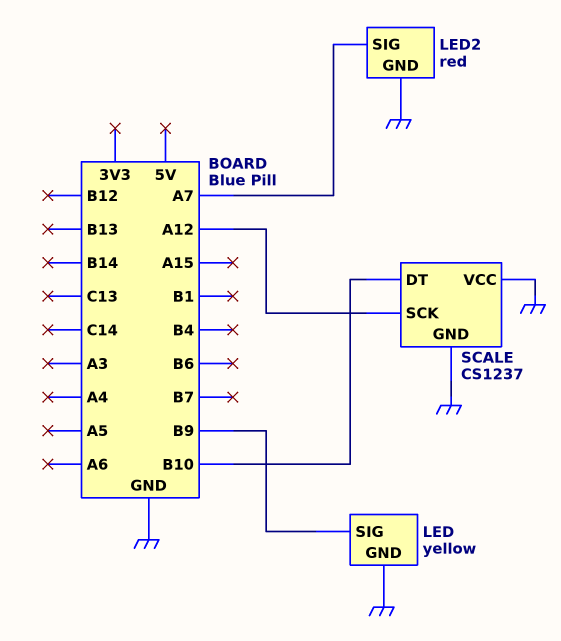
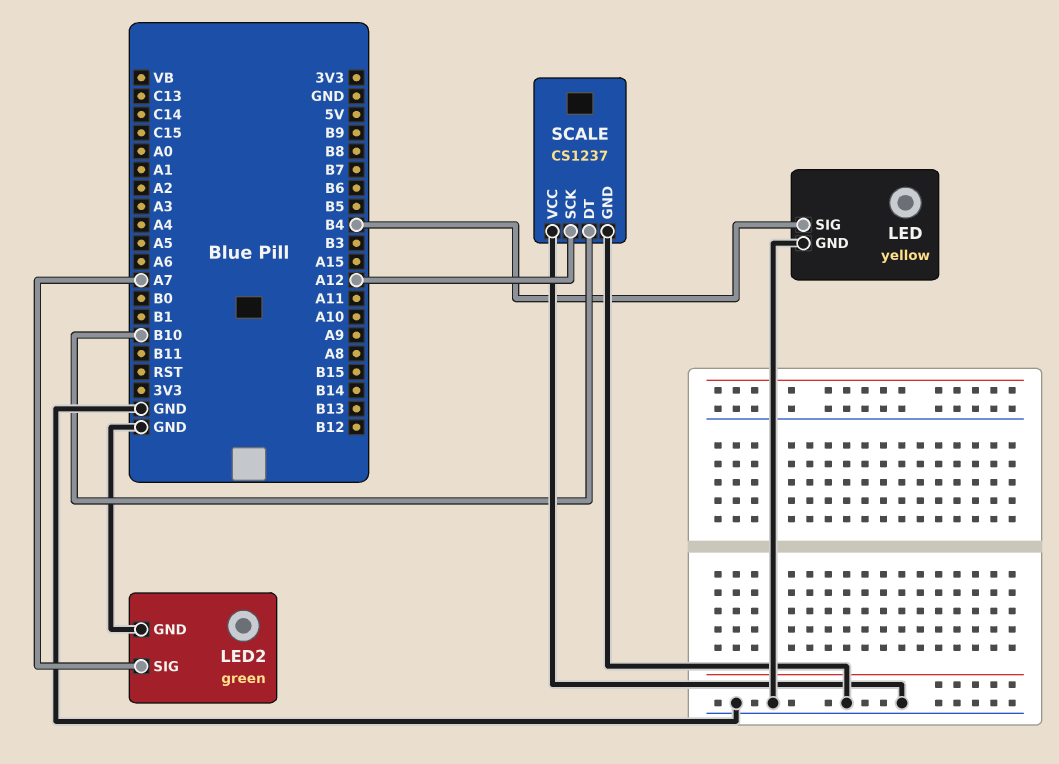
LED pin SIG: B9 -> B4
LED2: red -> green

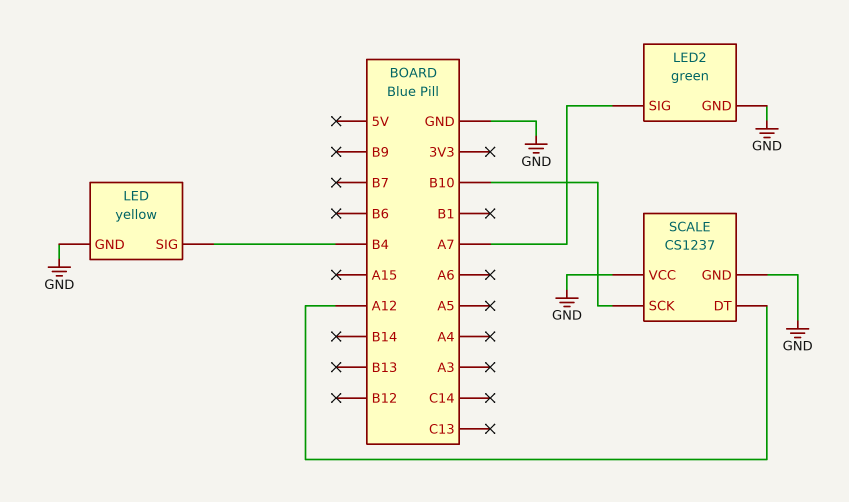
SCALE pin DT: B10 -> A12
SCALE pin SCK: A12 -> B10

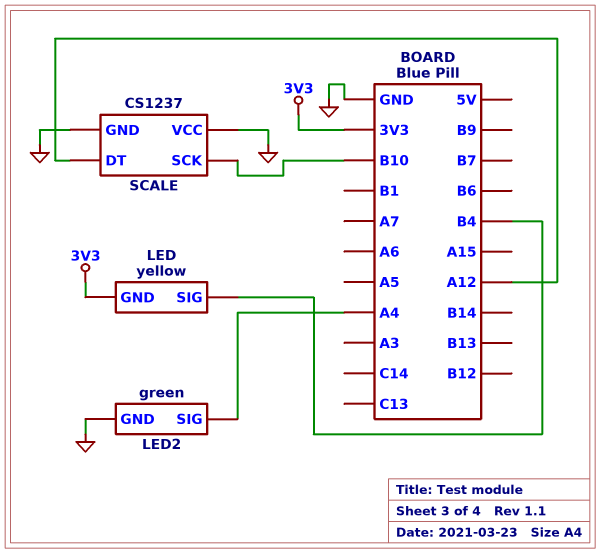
LED pin GND: GND -> 3V3
LED2 pin SIG: A7 -> A4

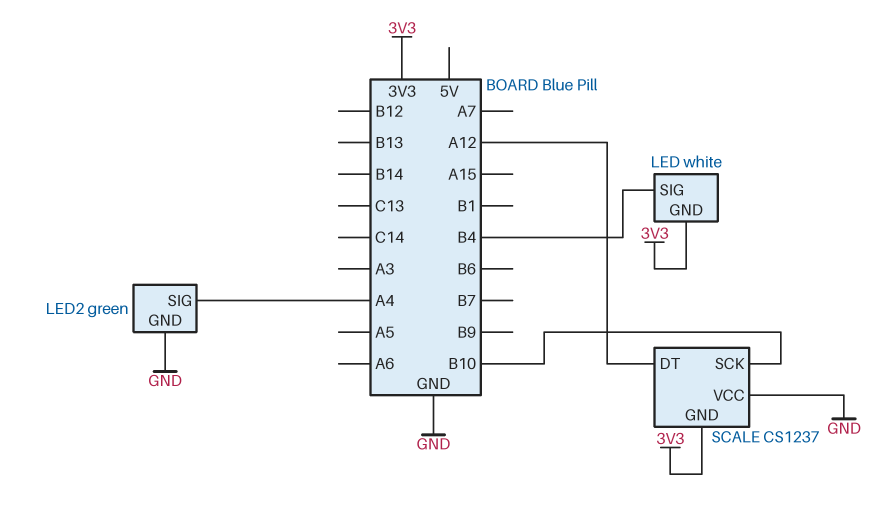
LED: yellow -> white
SCALE pin GND: GND -> 3V3

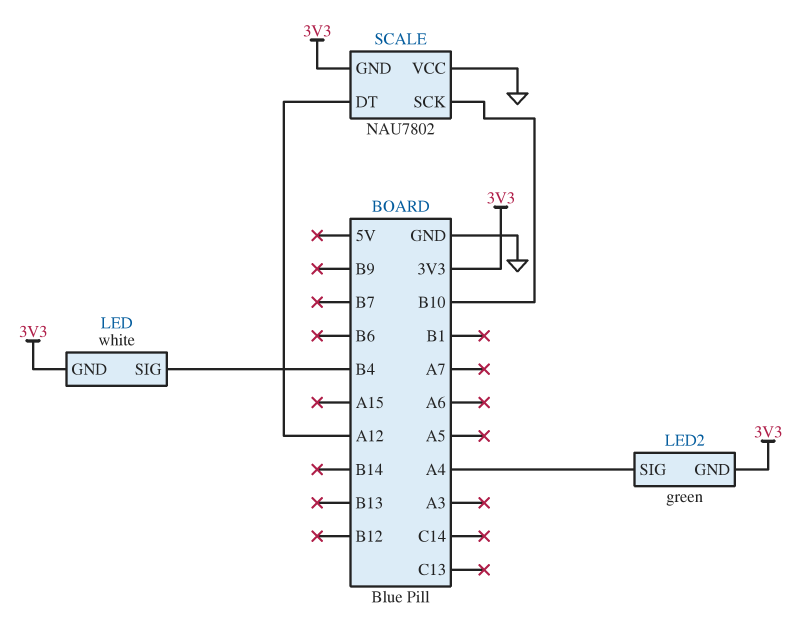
LED2 pin GND: GND -> 3V3
SCALE: CS1237 -> NAU7802

